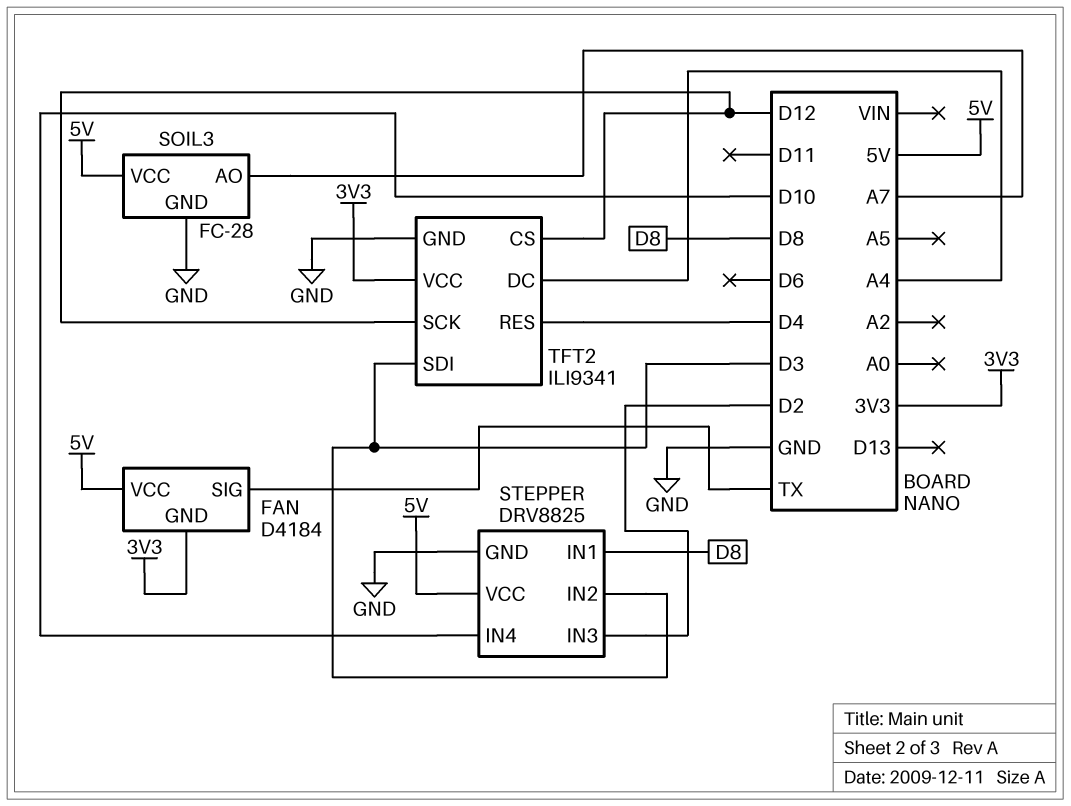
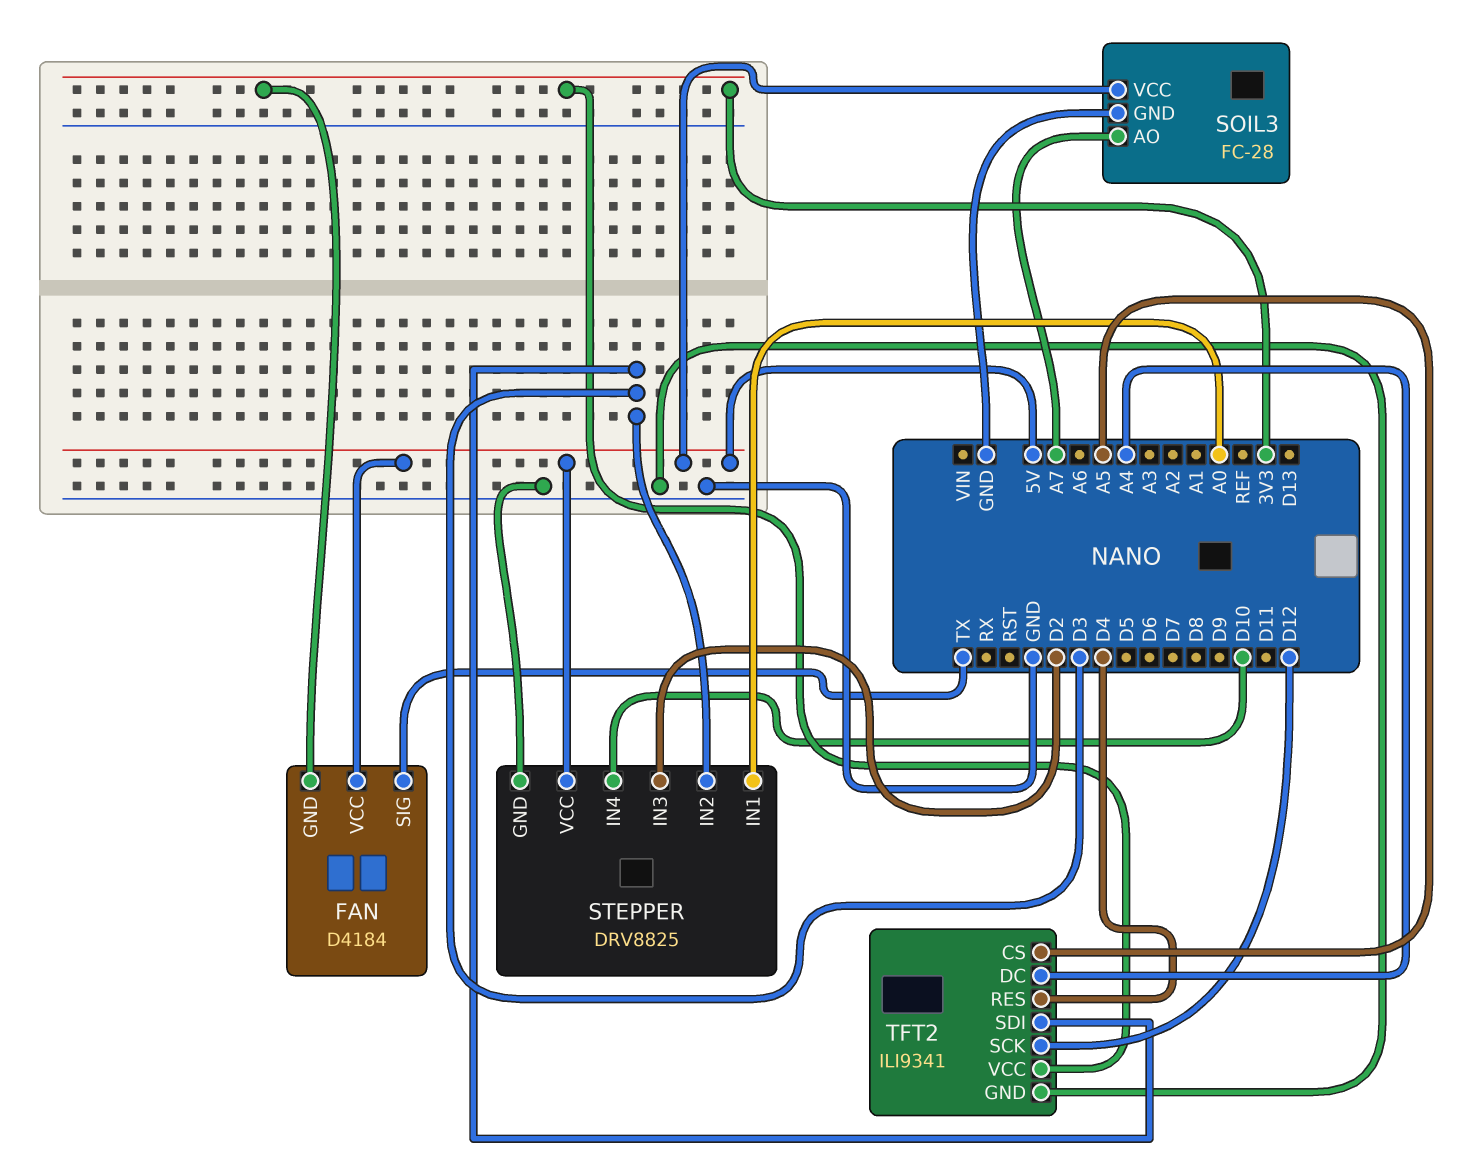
STEPPER pin IN1: D8 -> A0
TFT2 pin CS: D12 -> A5

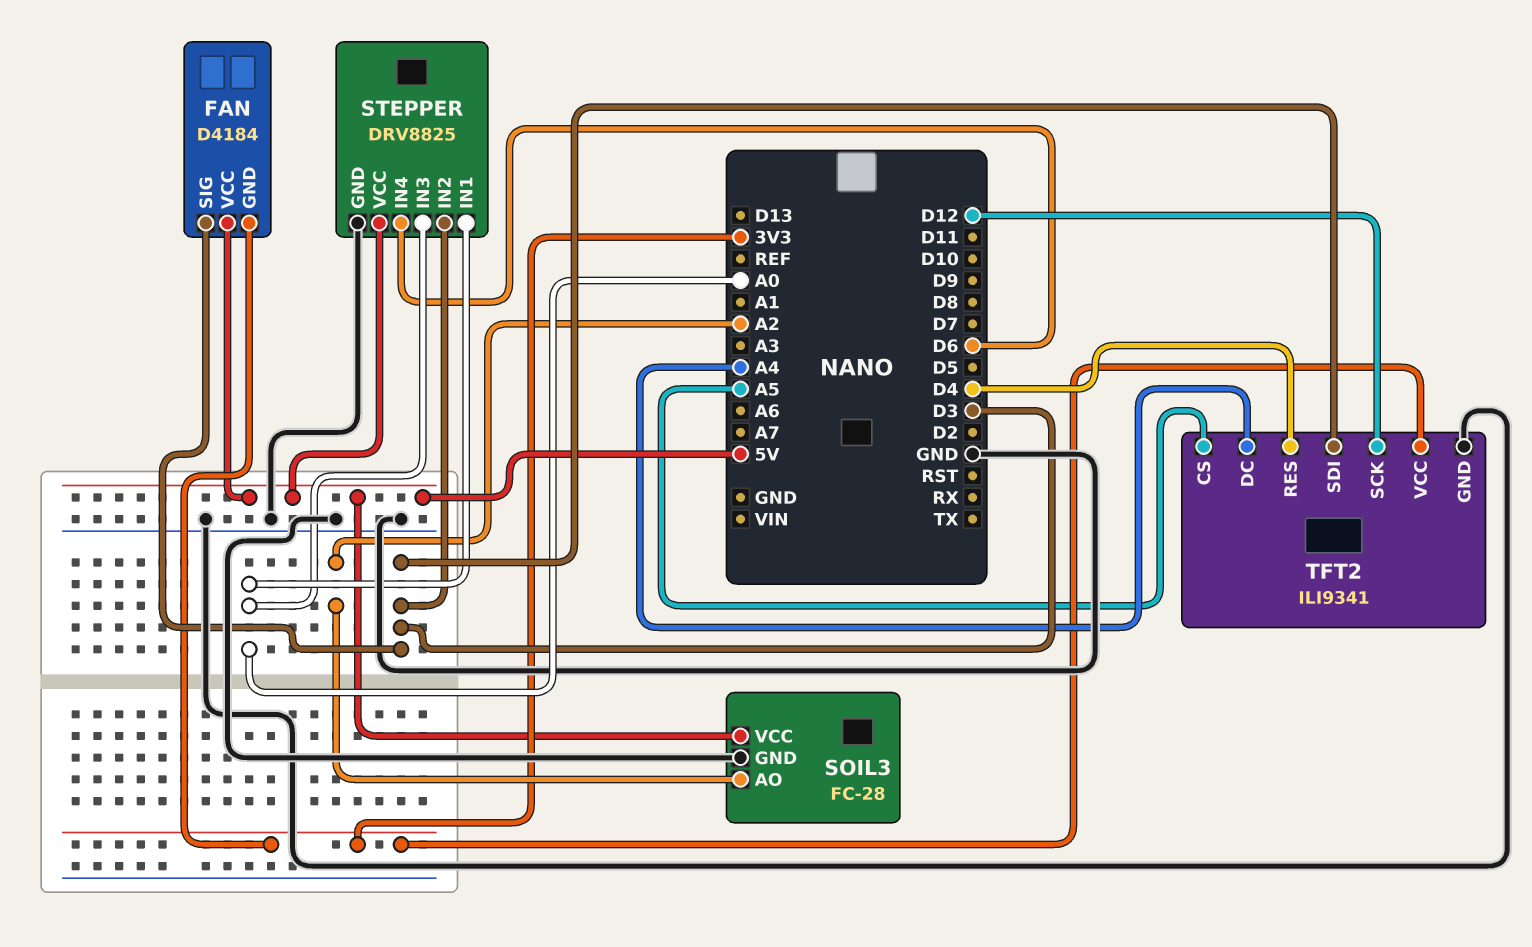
FAN pin SIG: TX -> D3
SOIL3 pin AO: A7 -> A2
STEPPER pin IN3: D2 -> A0
STEPPER pin IN4: D10 -> D6

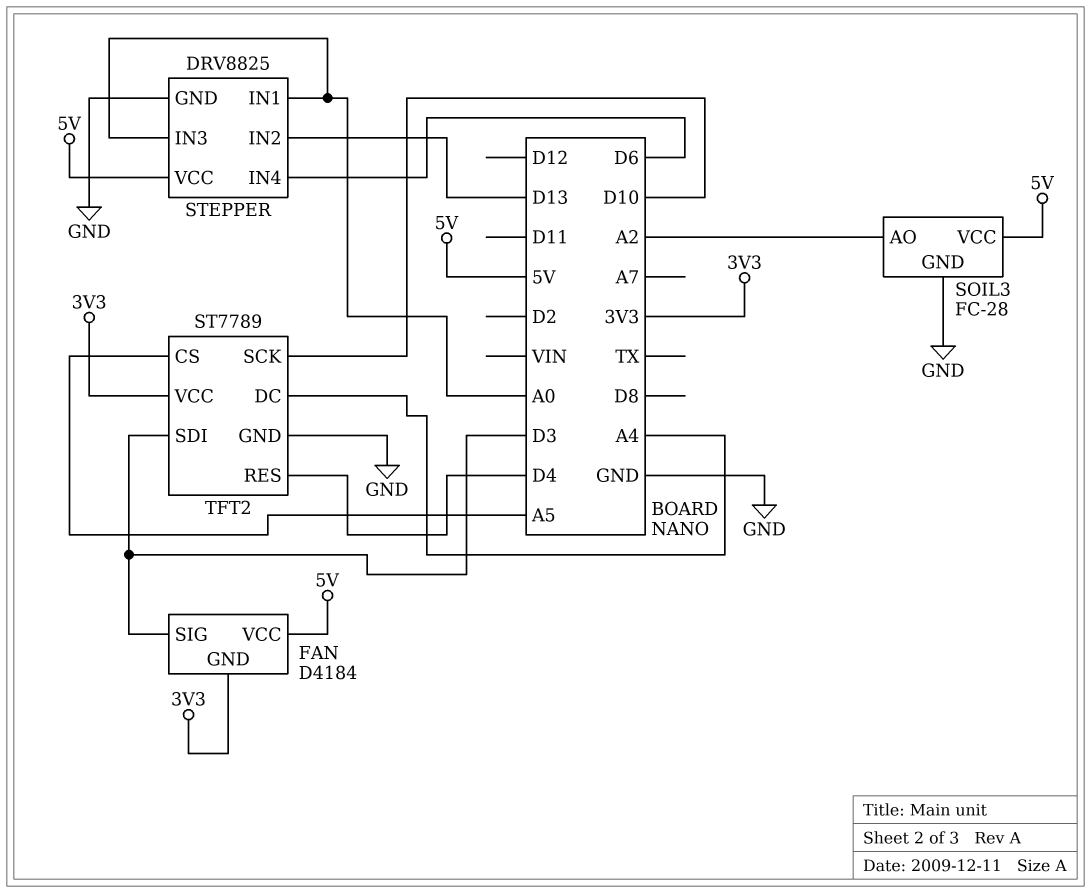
STEPPER pin IN2: D3 -> D13
TFT2: ILI9341 -> ST7789
TFT2 pin SCK: D12 -> D10

